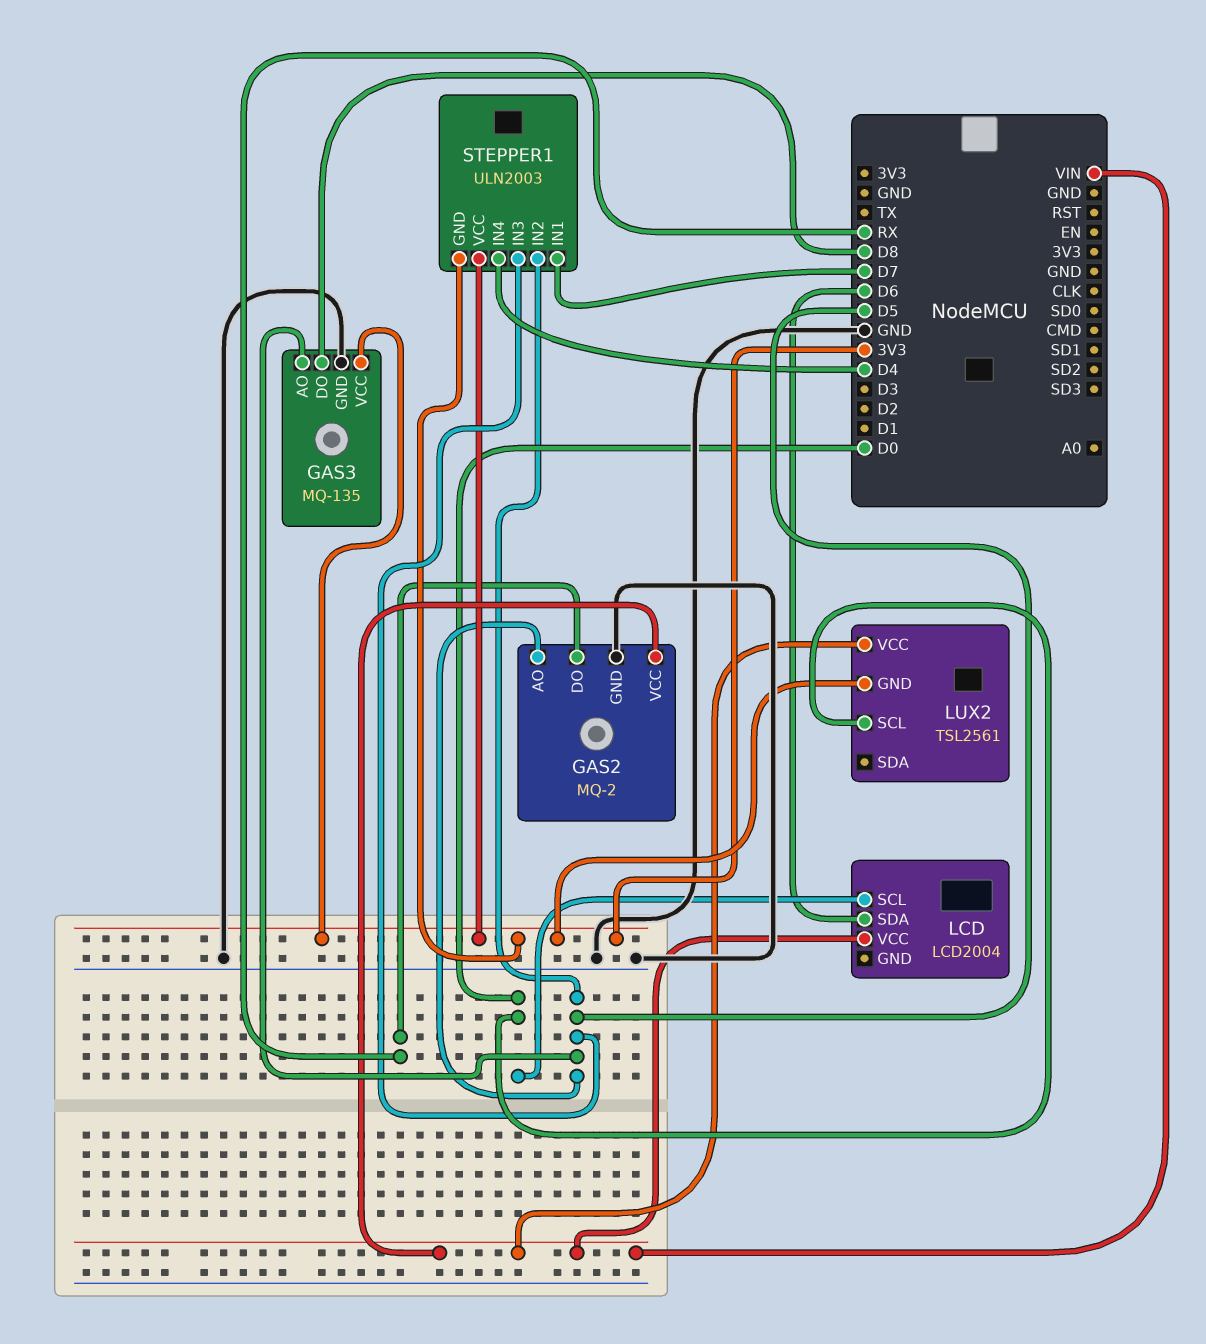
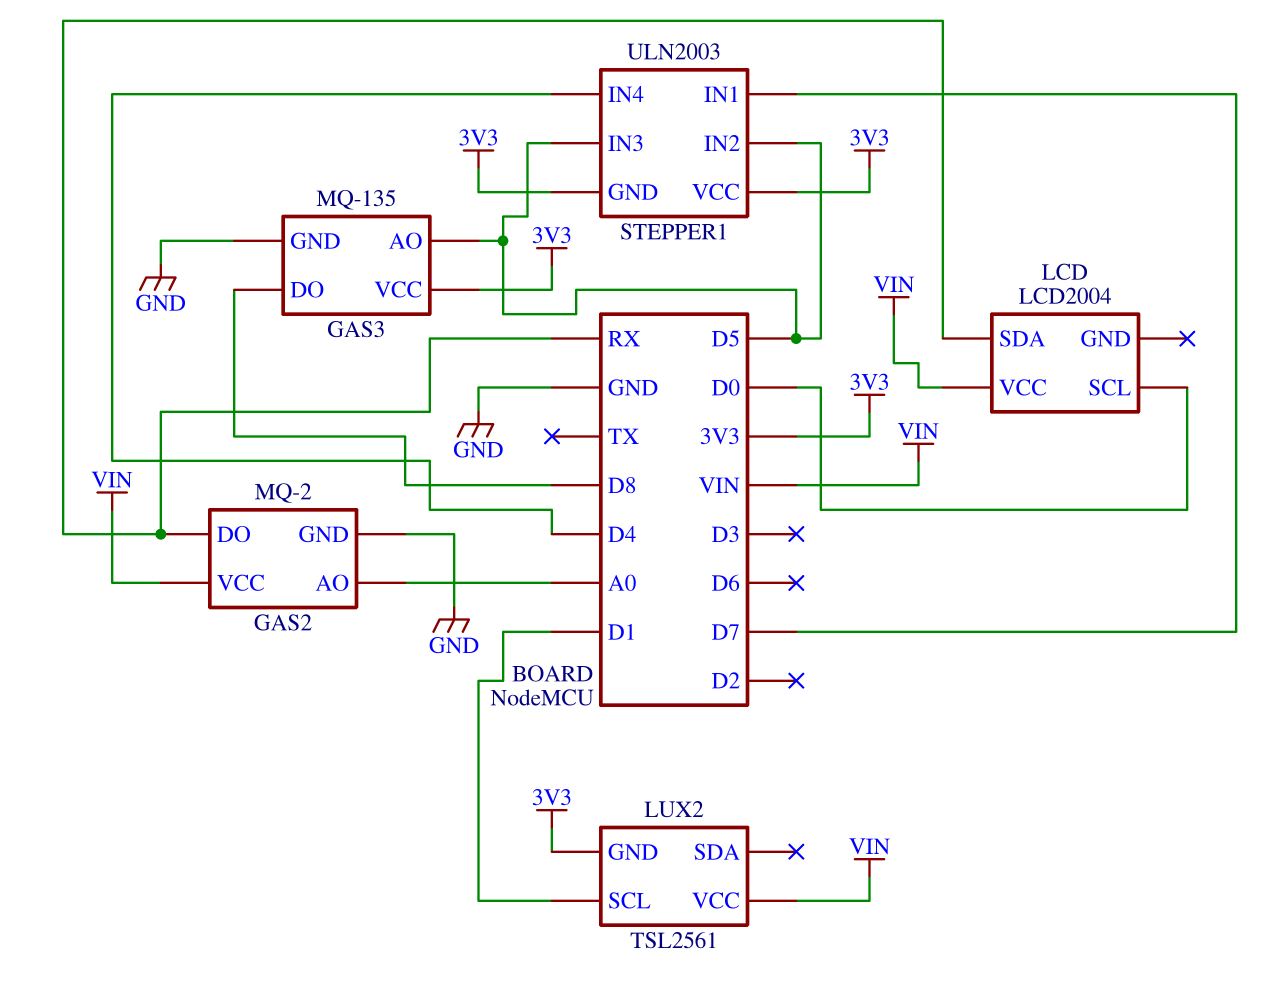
GAS2 pin AO: D5 -> A0
LCD pin SDA: D6 -> RX
LUX2 pin SCL: D0 -> D1

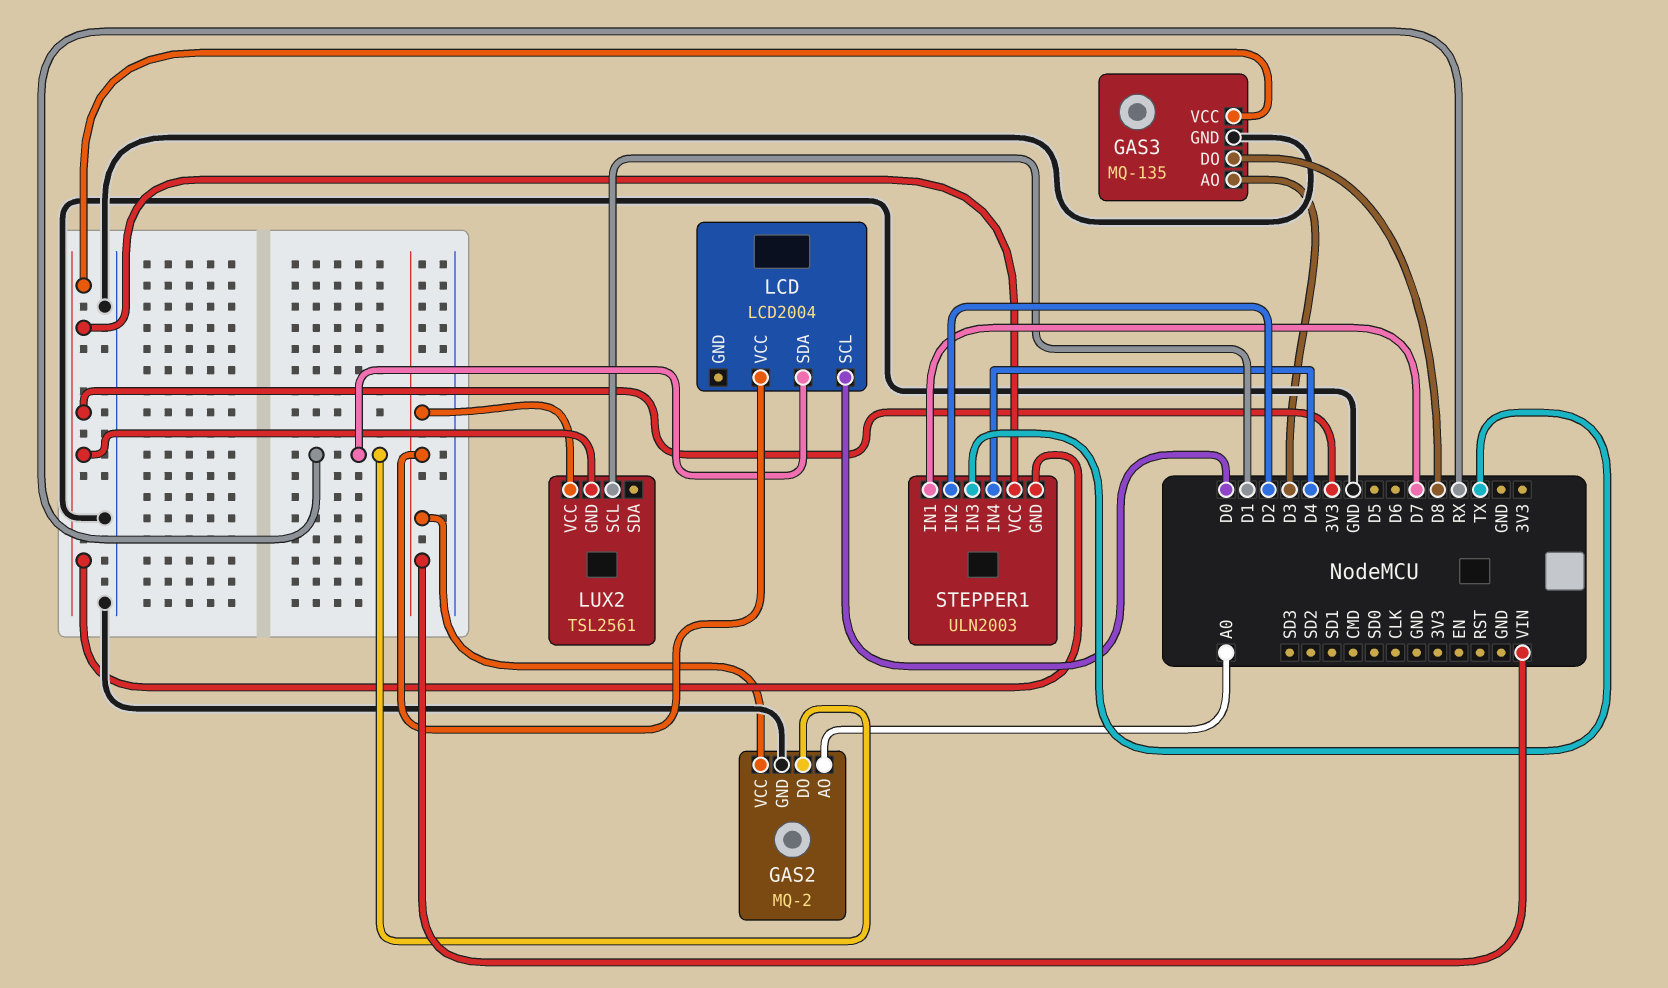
GAS3 pin AO: D5 -> D3
STEPPER1 pin IN2: D5 -> D2
STEPPER1 pin IN3: D5 -> TX

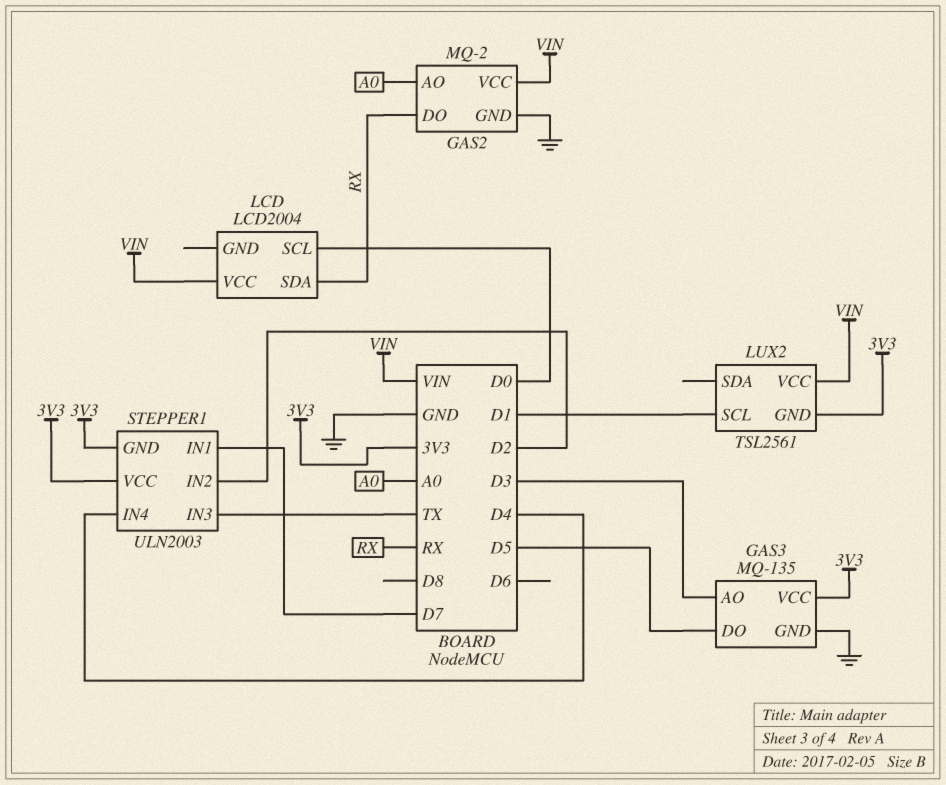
GAS3 pin DO: D8 -> D5

